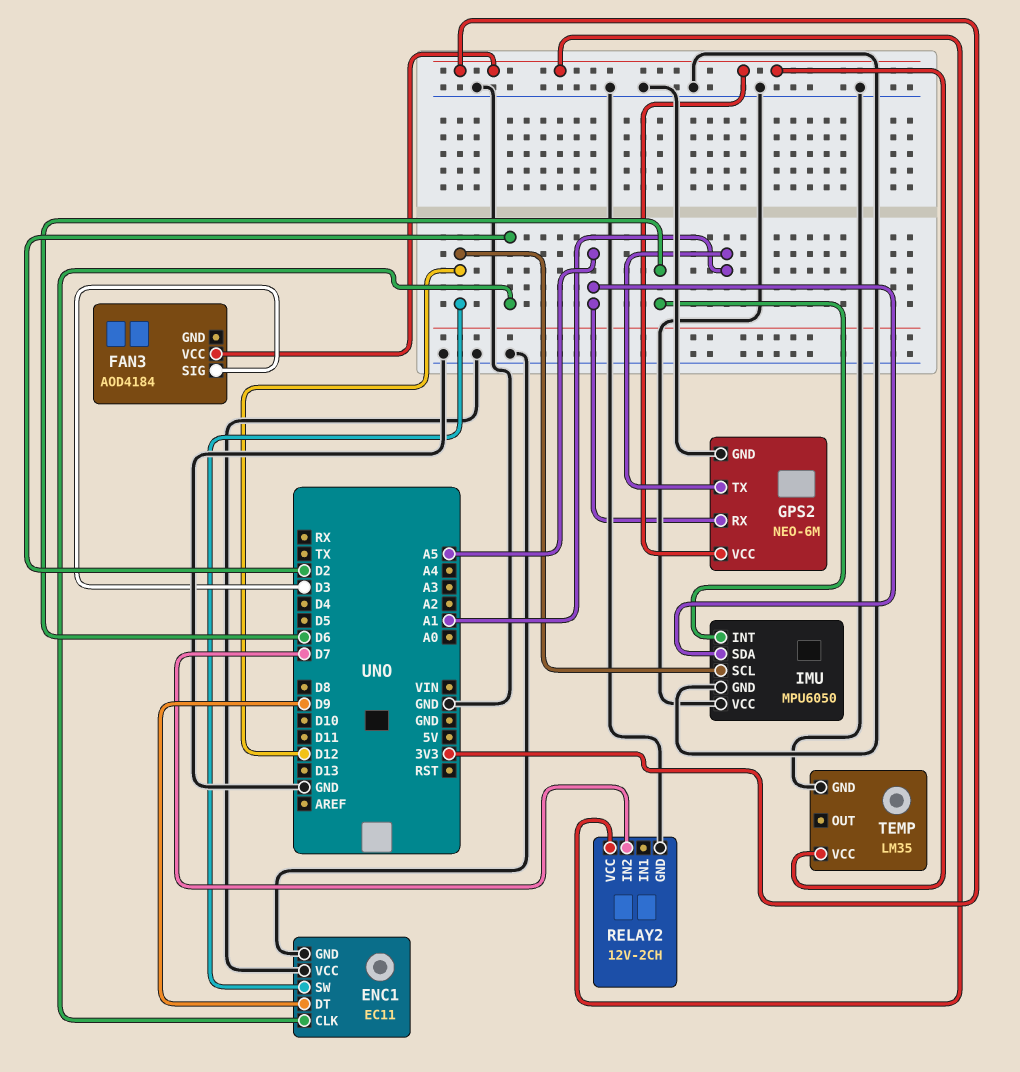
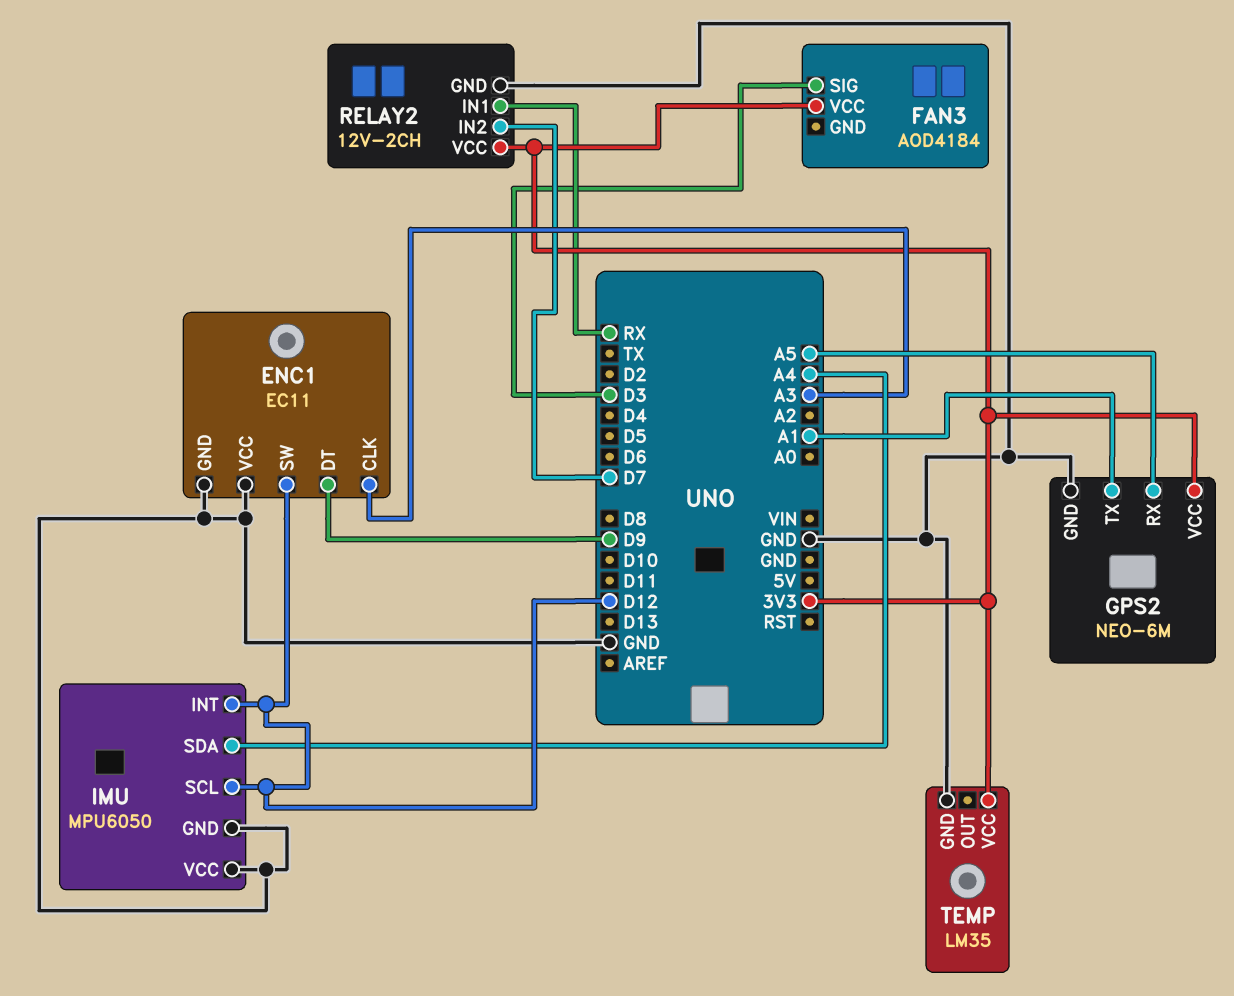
ENC1 pin CLK: D2 -> A3
IMU pin INT: D6 -> D12
IMU pin SDA: A5 -> A4
RELAY2 pin IN1: none -> RX

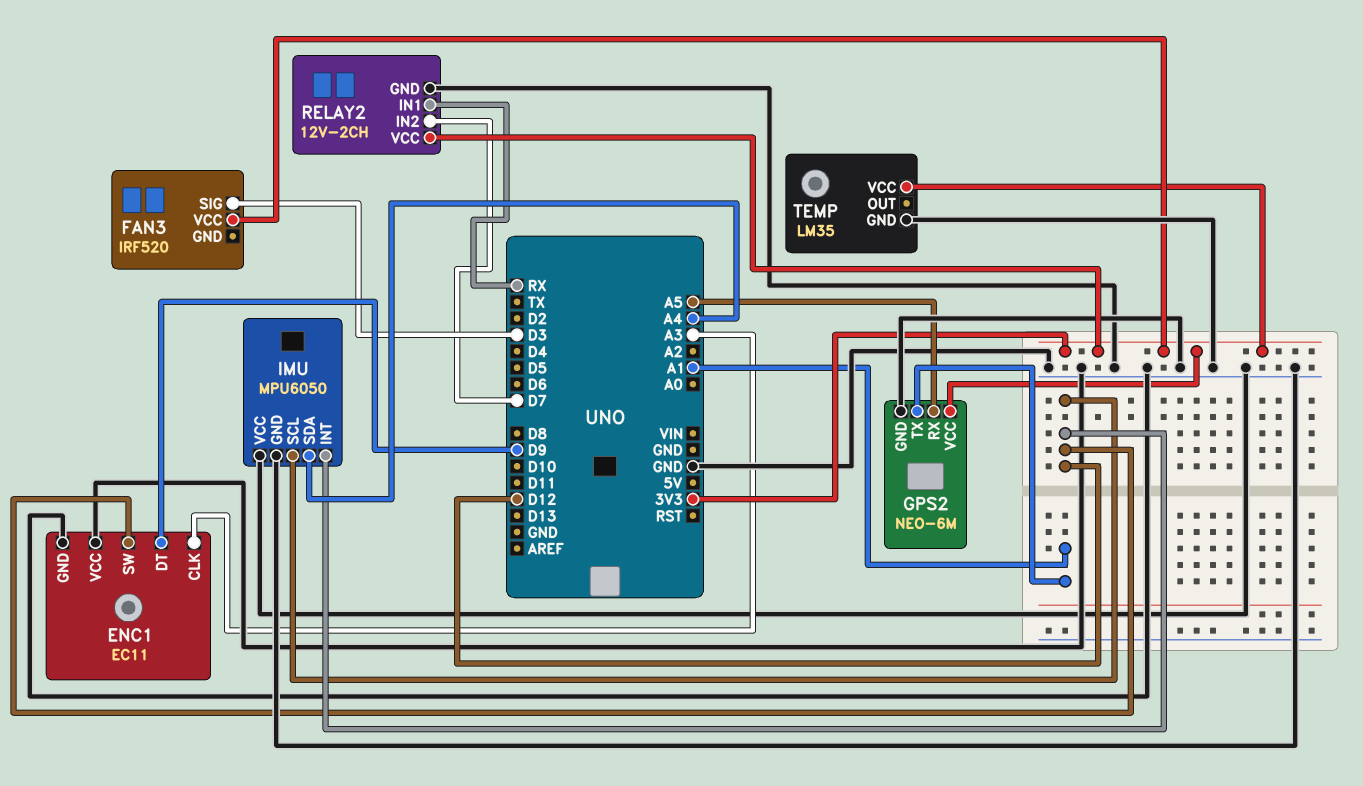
FAN3: AOD4184 -> IRF520

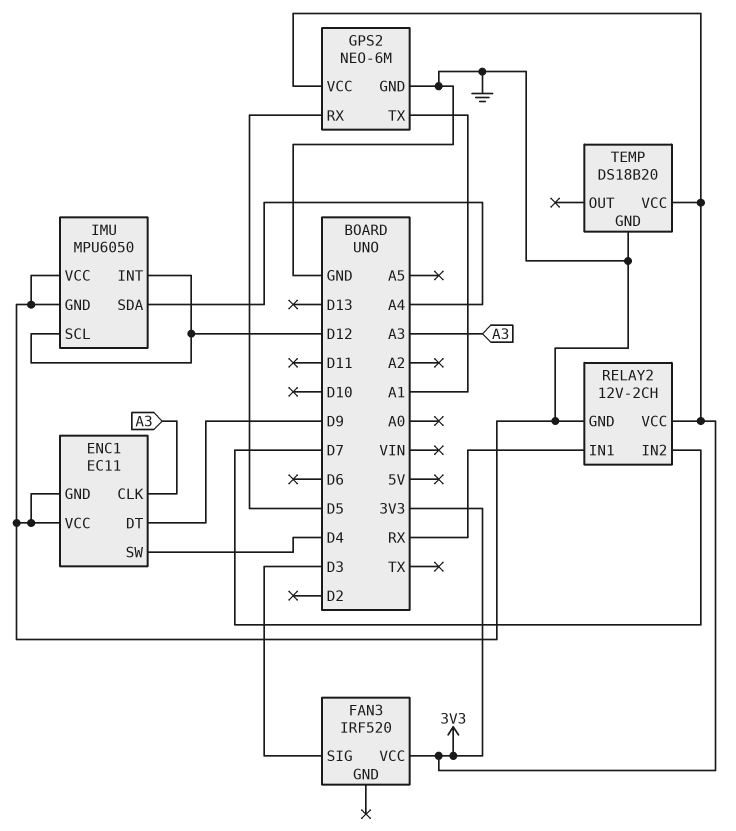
ENC1 pin SW: D12 -> D4
GPS2 pin RX: A5 -> D5
TEMP: LM35 -> DS18B20

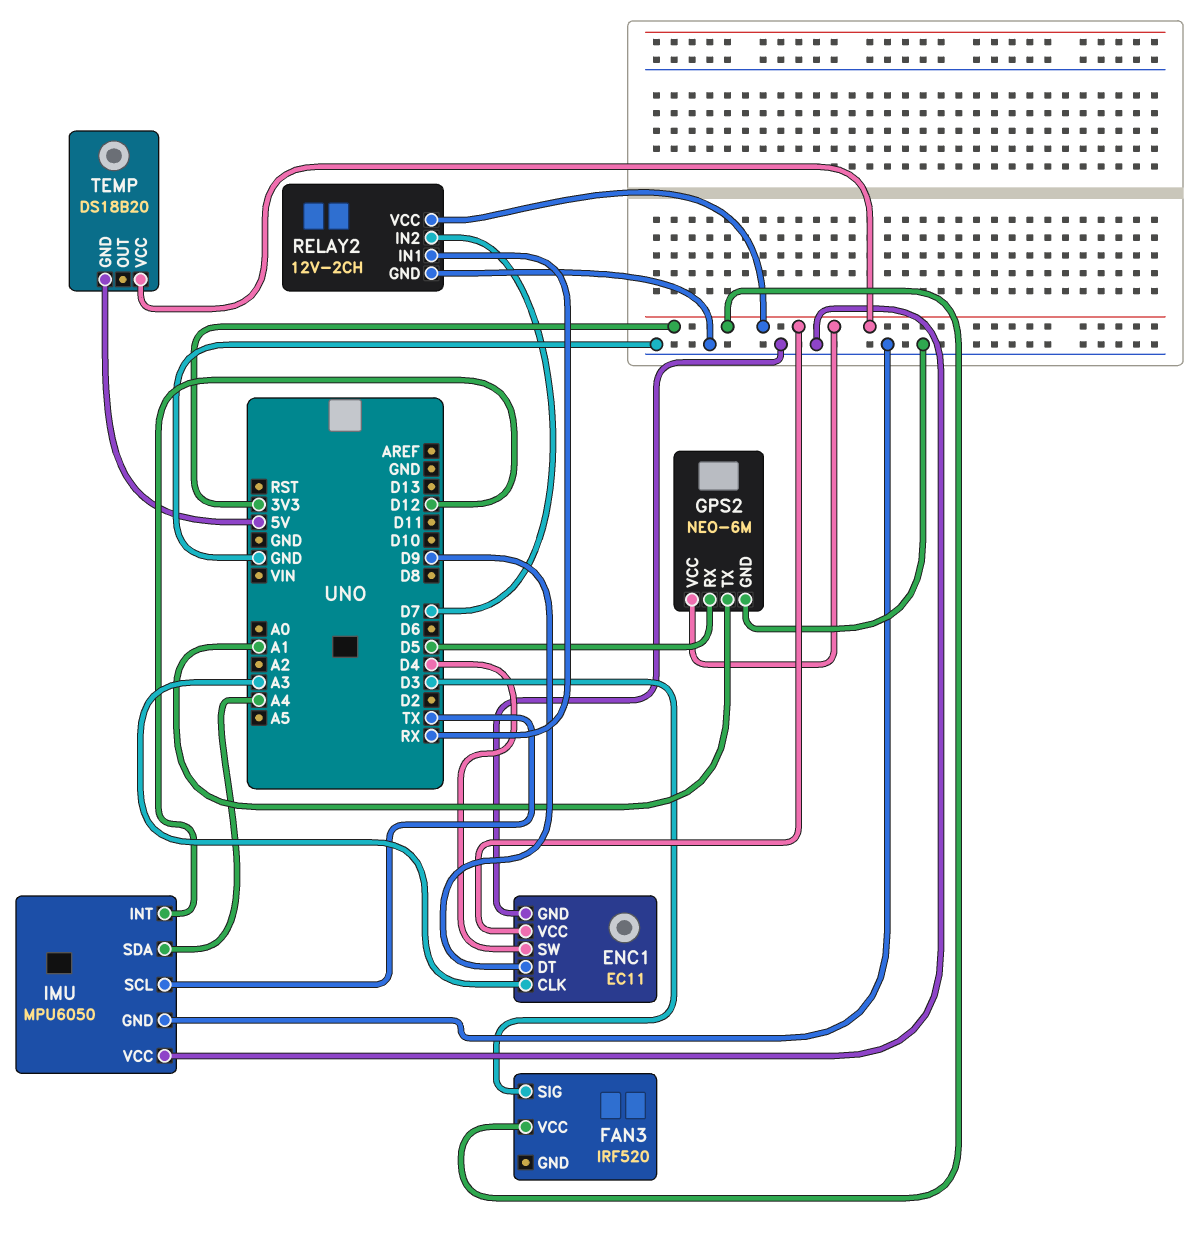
ENC1 pin VCC: GND -> 3V3
IMU pin SCL: D12 -> TX
TEMP pin GND: GND -> 5V

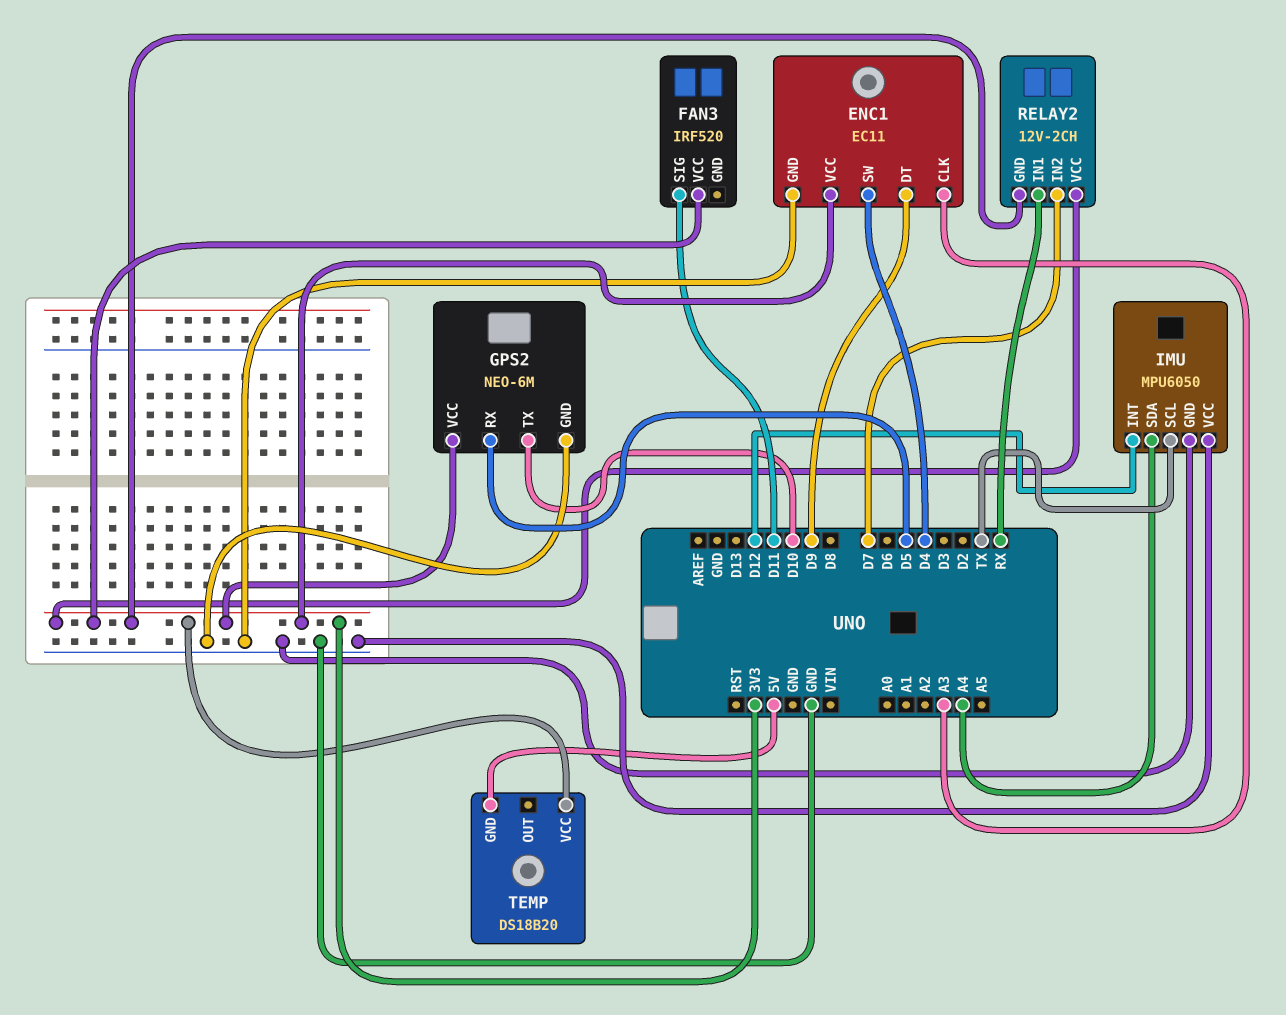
FAN3 pin SIG: D3 -> D11
GPS2 pin TX: A1 -> D10
RELAY2 pin GND: GND -> 3V3

